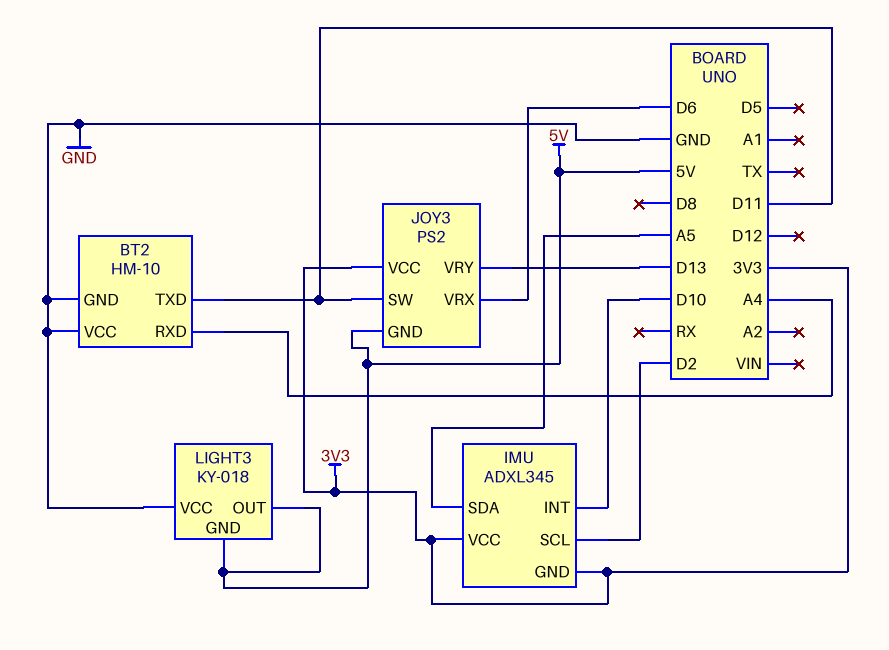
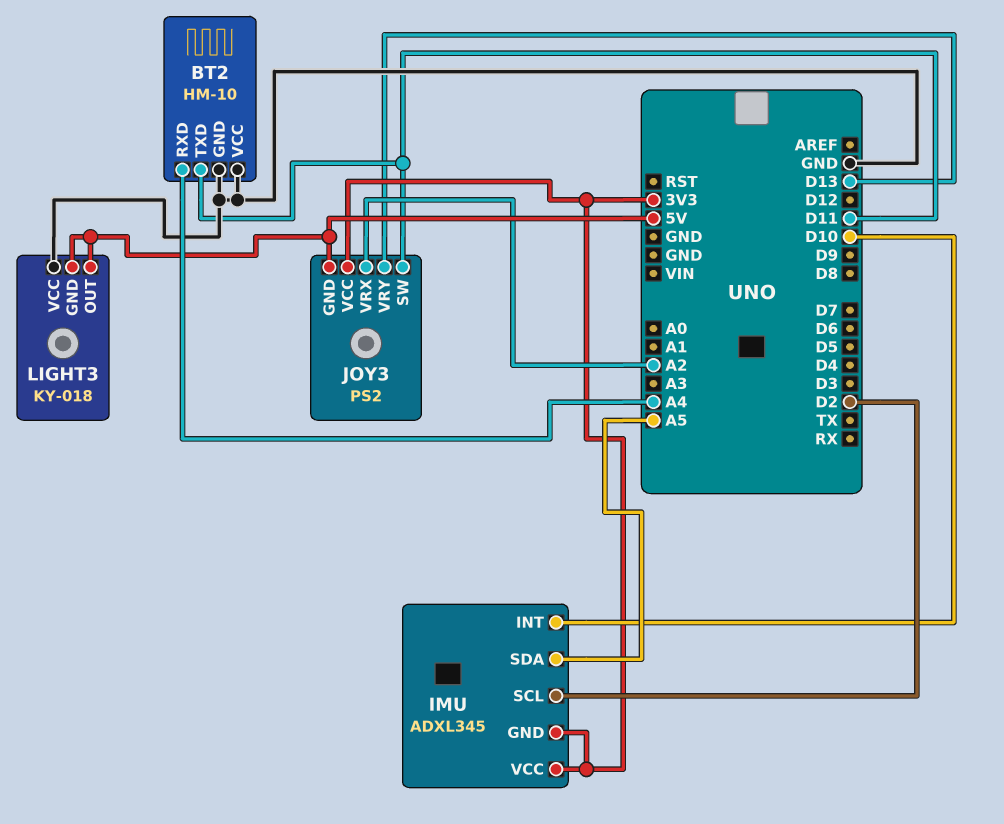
JOY3 pin VRX: D6 -> A2

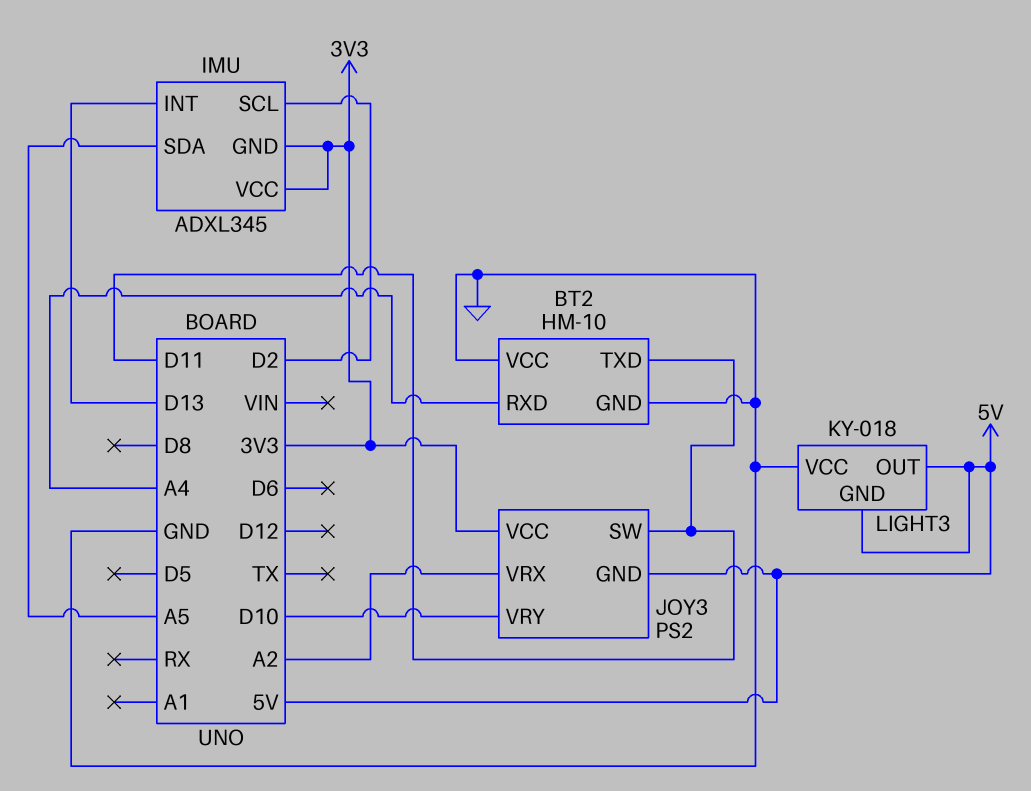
IMU pin INT: D10 -> D13
JOY3 pin VRY: D13 -> D10

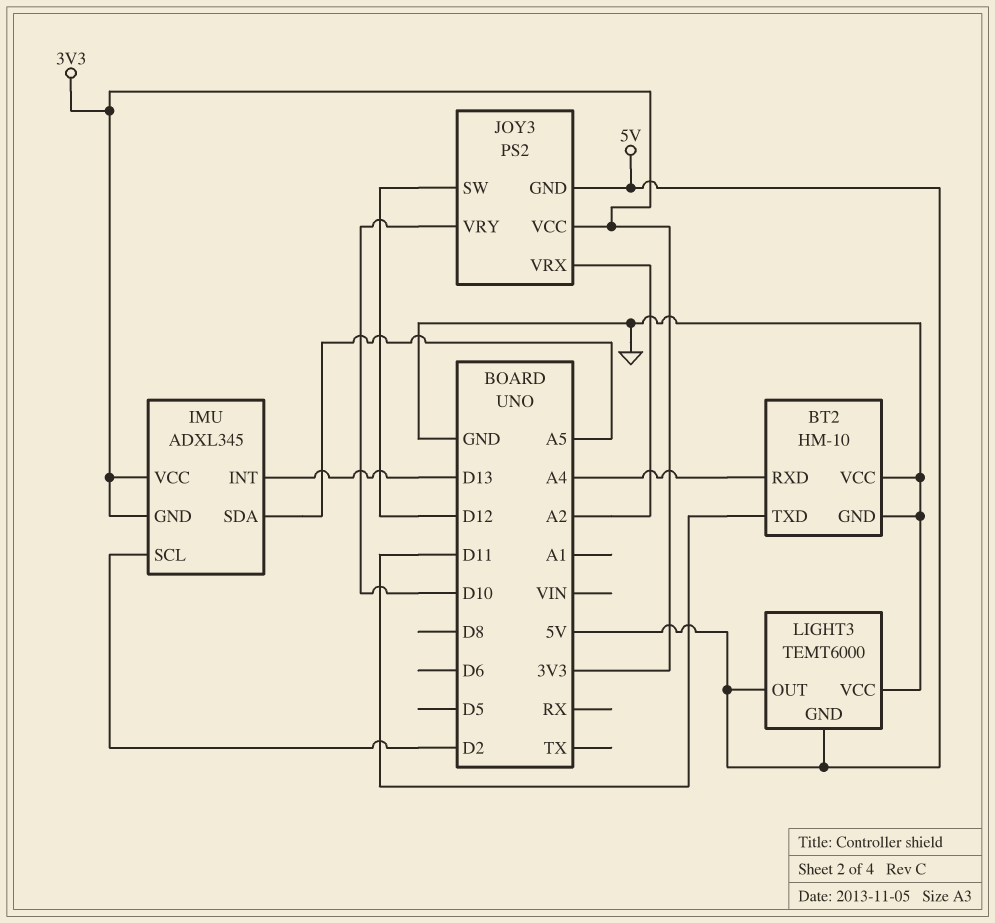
JOY3 pin SW: D11 -> D12
LIGHT3: KY-018 -> TEMT6000

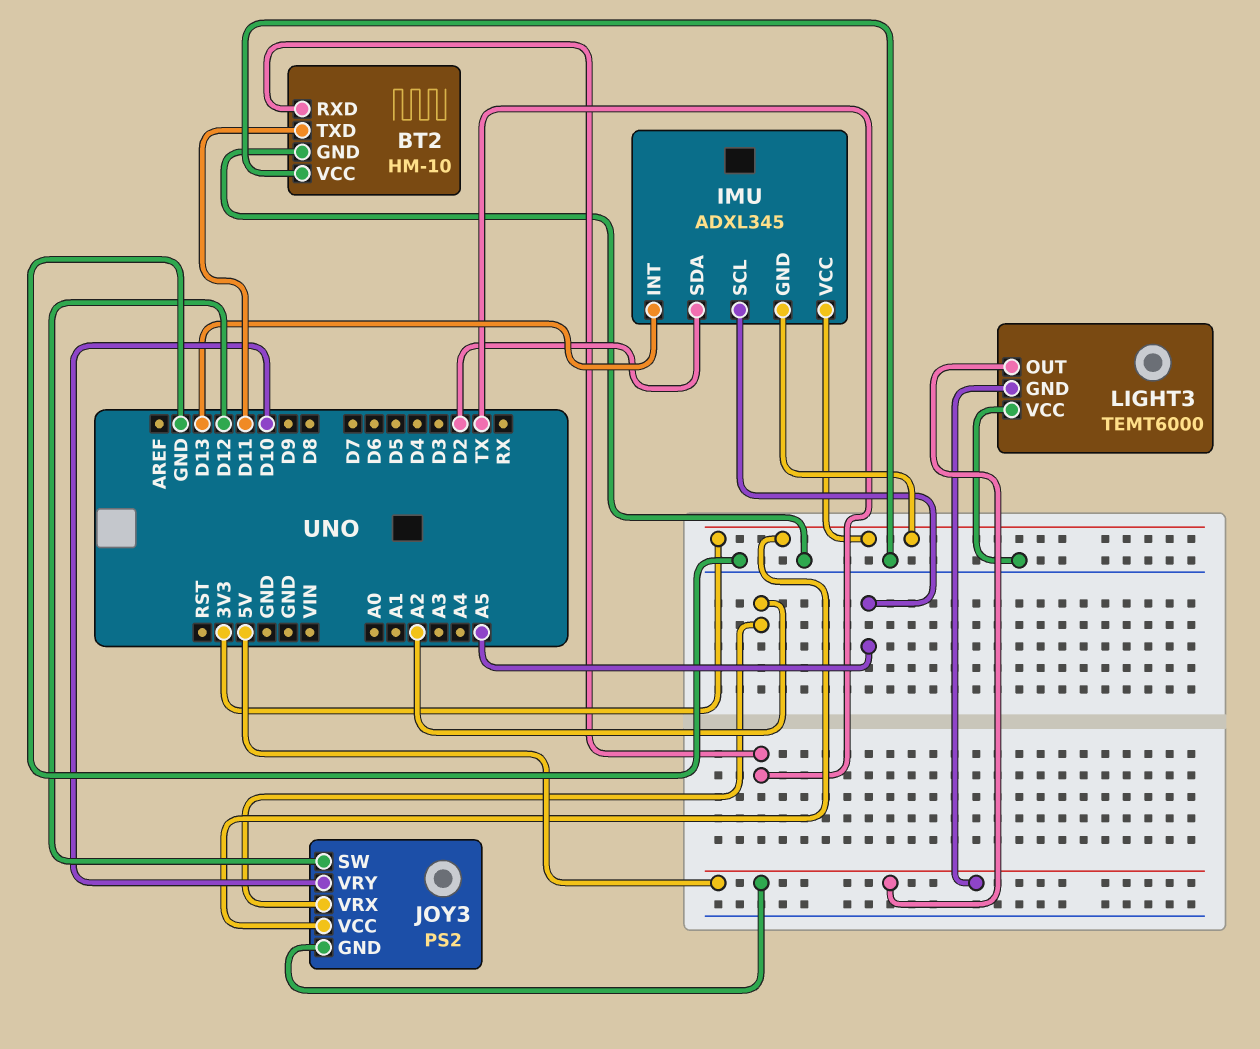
BT2 pin RXD: A4 -> TX
IMU pin SCL: D2 -> A5
IMU pin SDA: A5 -> D2

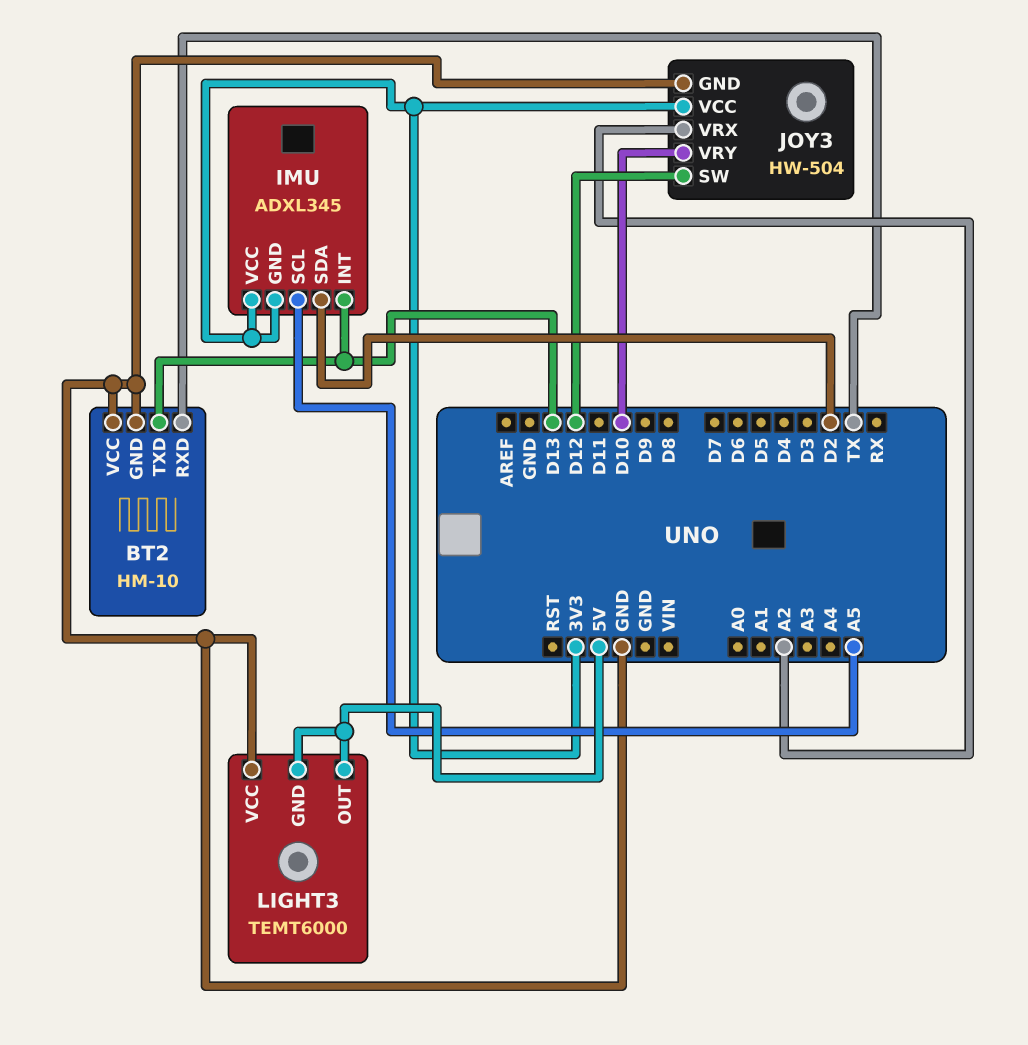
BT2 pin TXD: D11 -> D13
JOY3: PS2 -> HW-504
JOY3 pin GND: 5V -> GND

